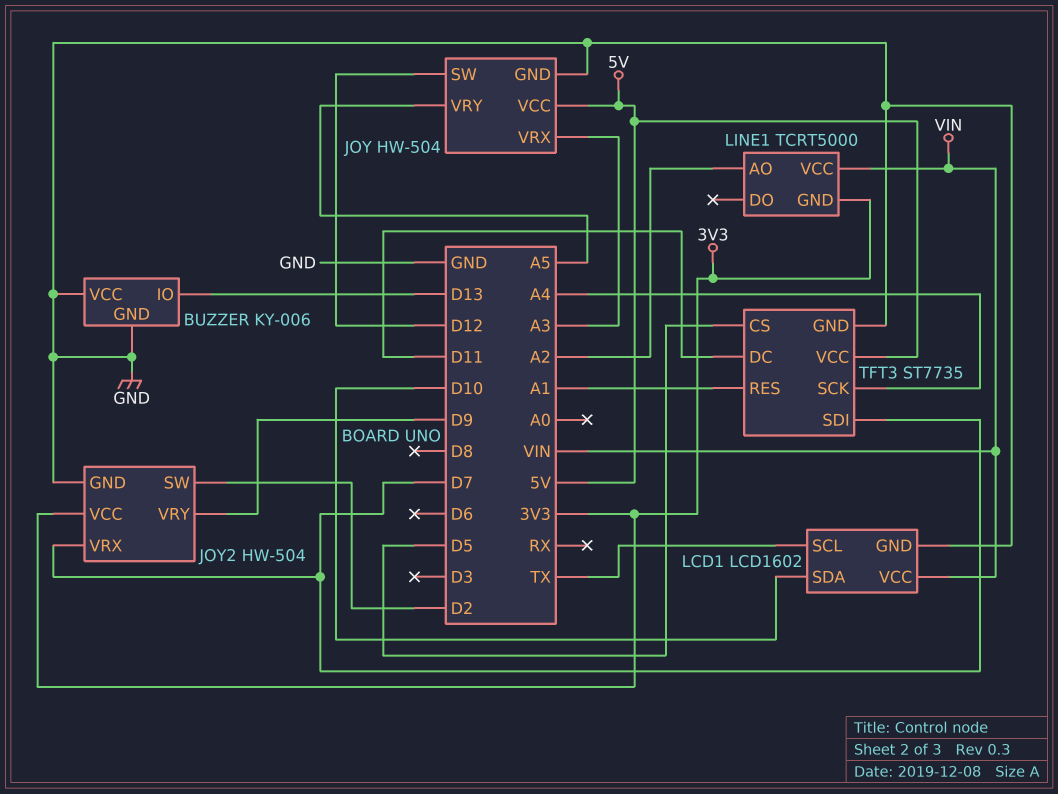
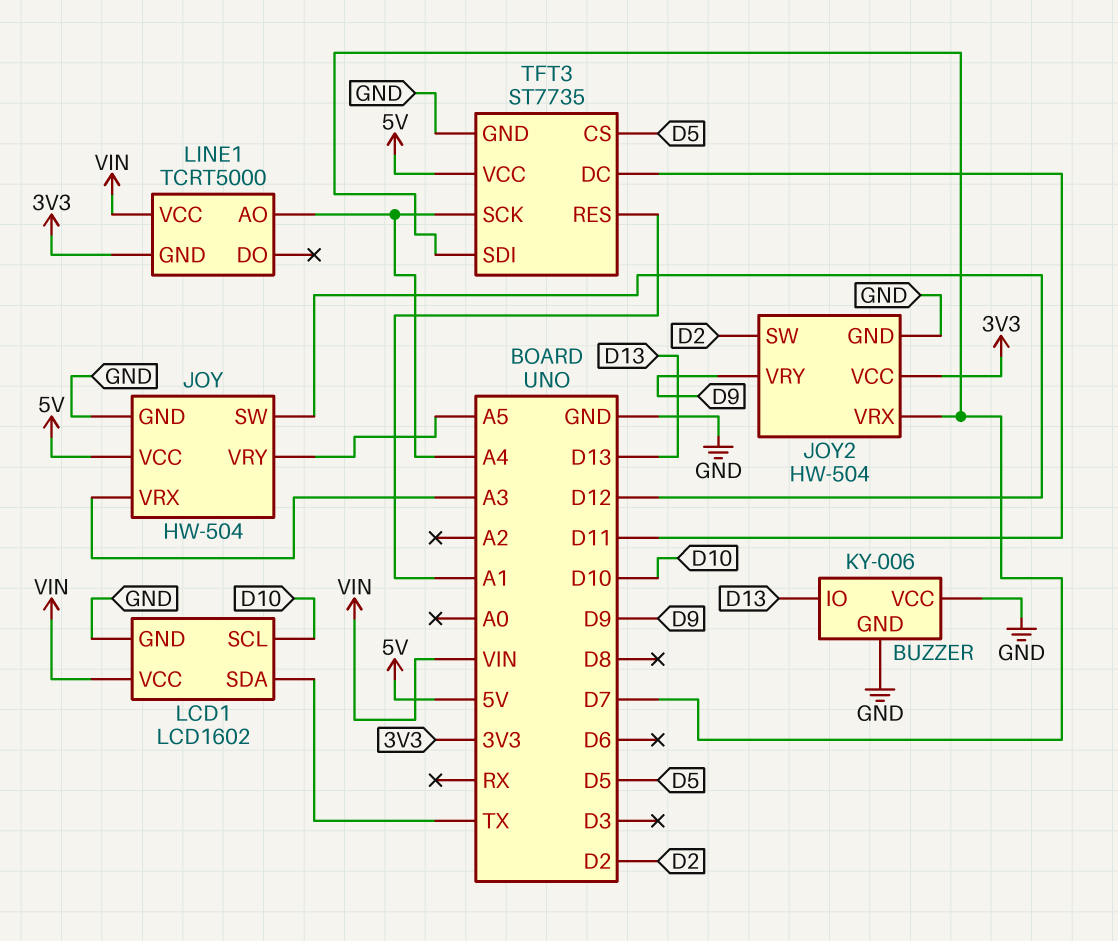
LCD1 pin SCL: TX -> D10
LCD1 pin SDA: D10 -> TX
LINE1 pin AO: A2 -> A4

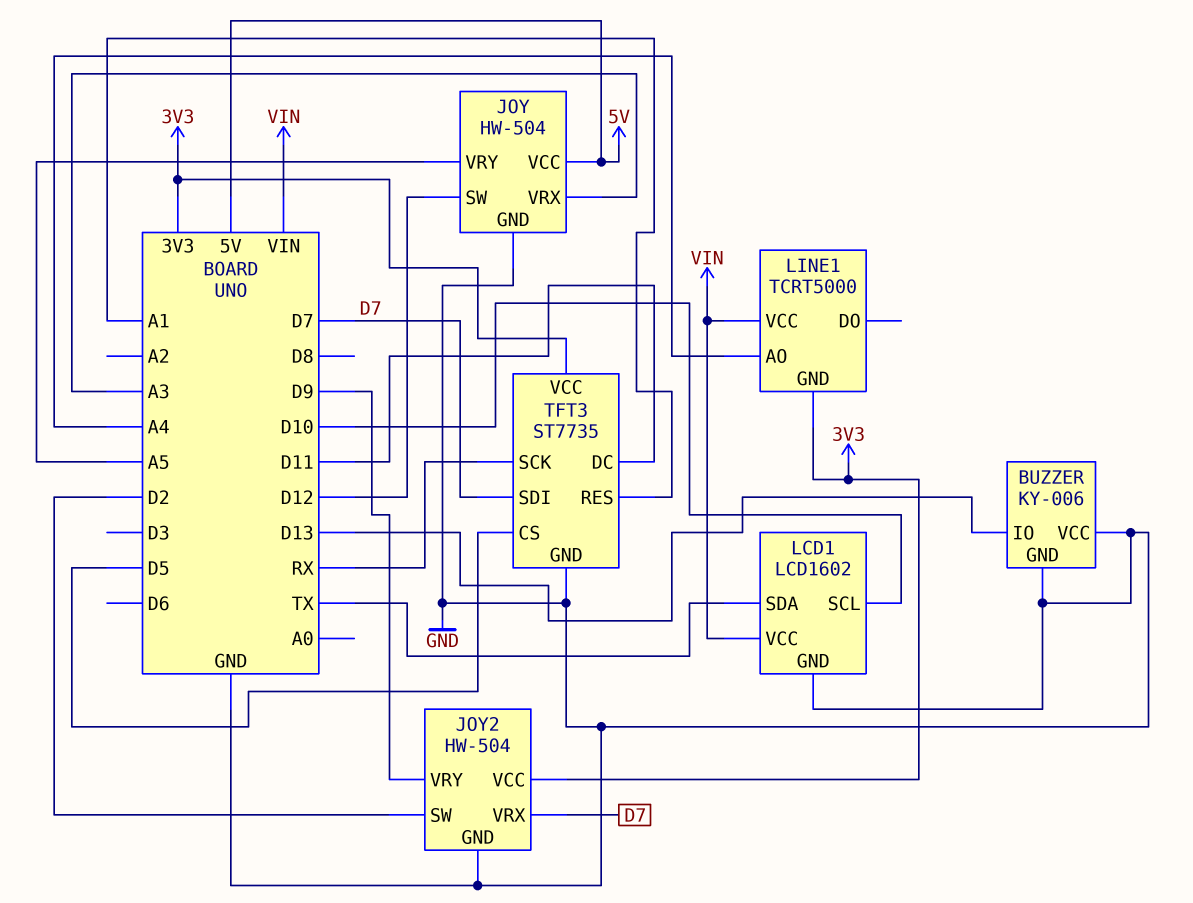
TFT3 pin SCK: A4 -> RX
TFT3 pin VCC: 5V -> 3V3

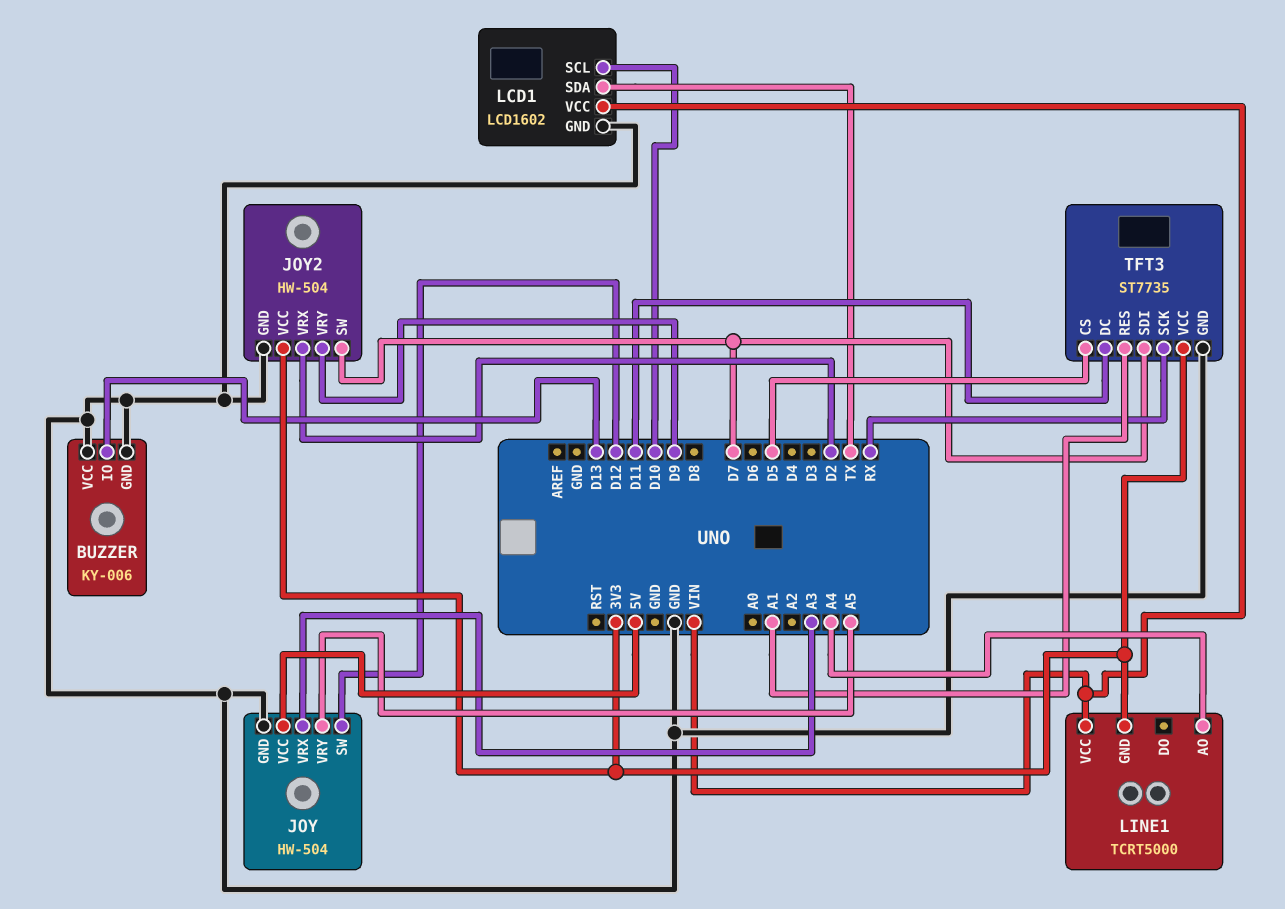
JOY2 pin SW: D2 -> D7
JOY2 pin VRX: D7 -> D2

